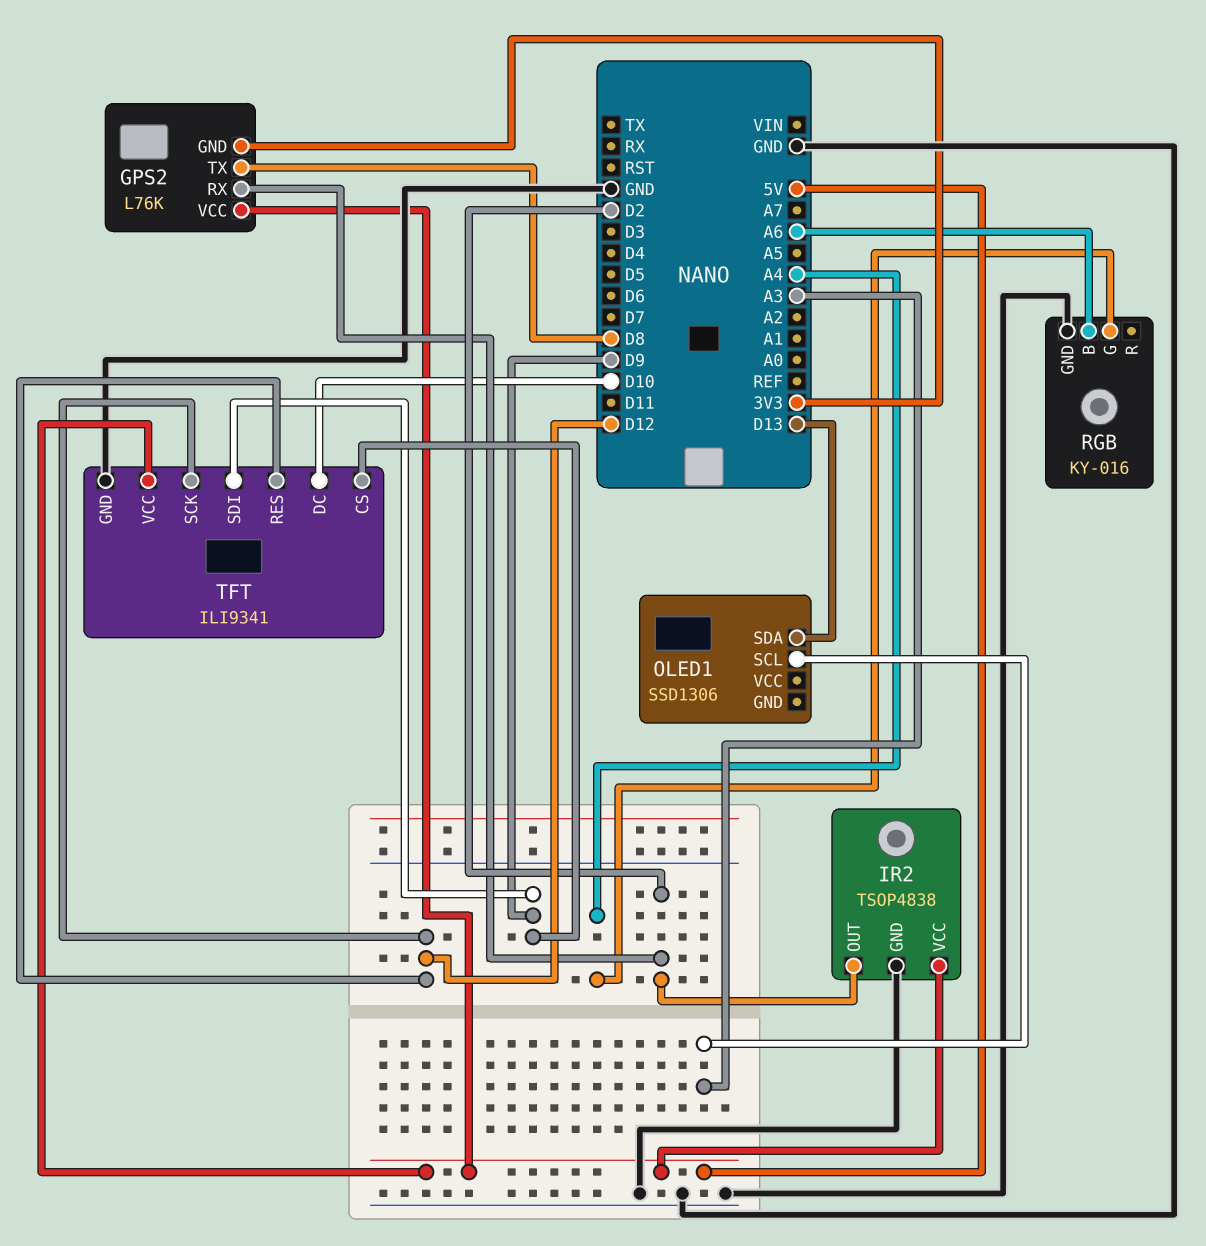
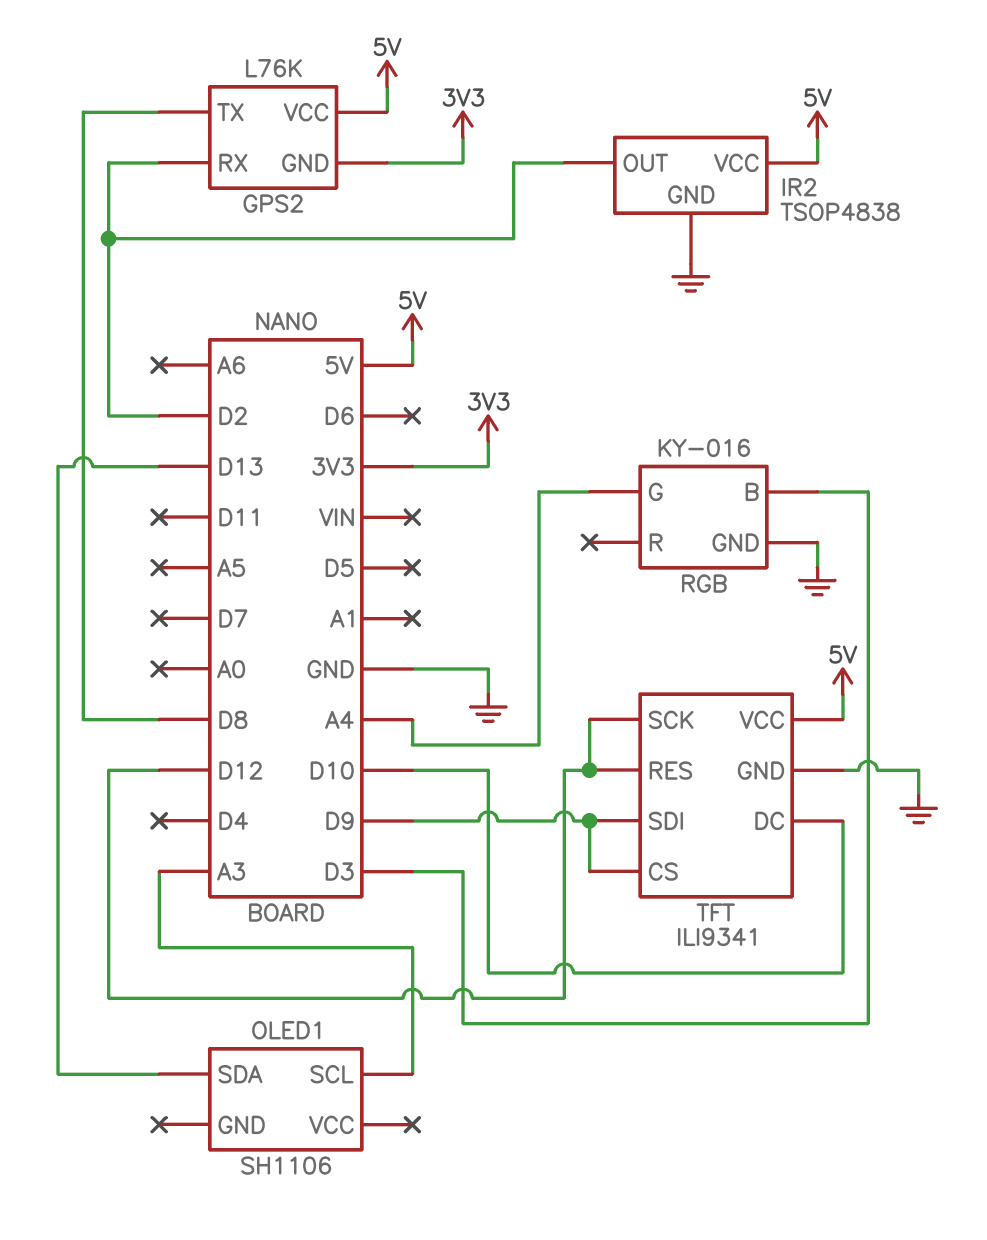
OLED1: SSD1306 -> SH1106
RGB pin B: A6 -> D3

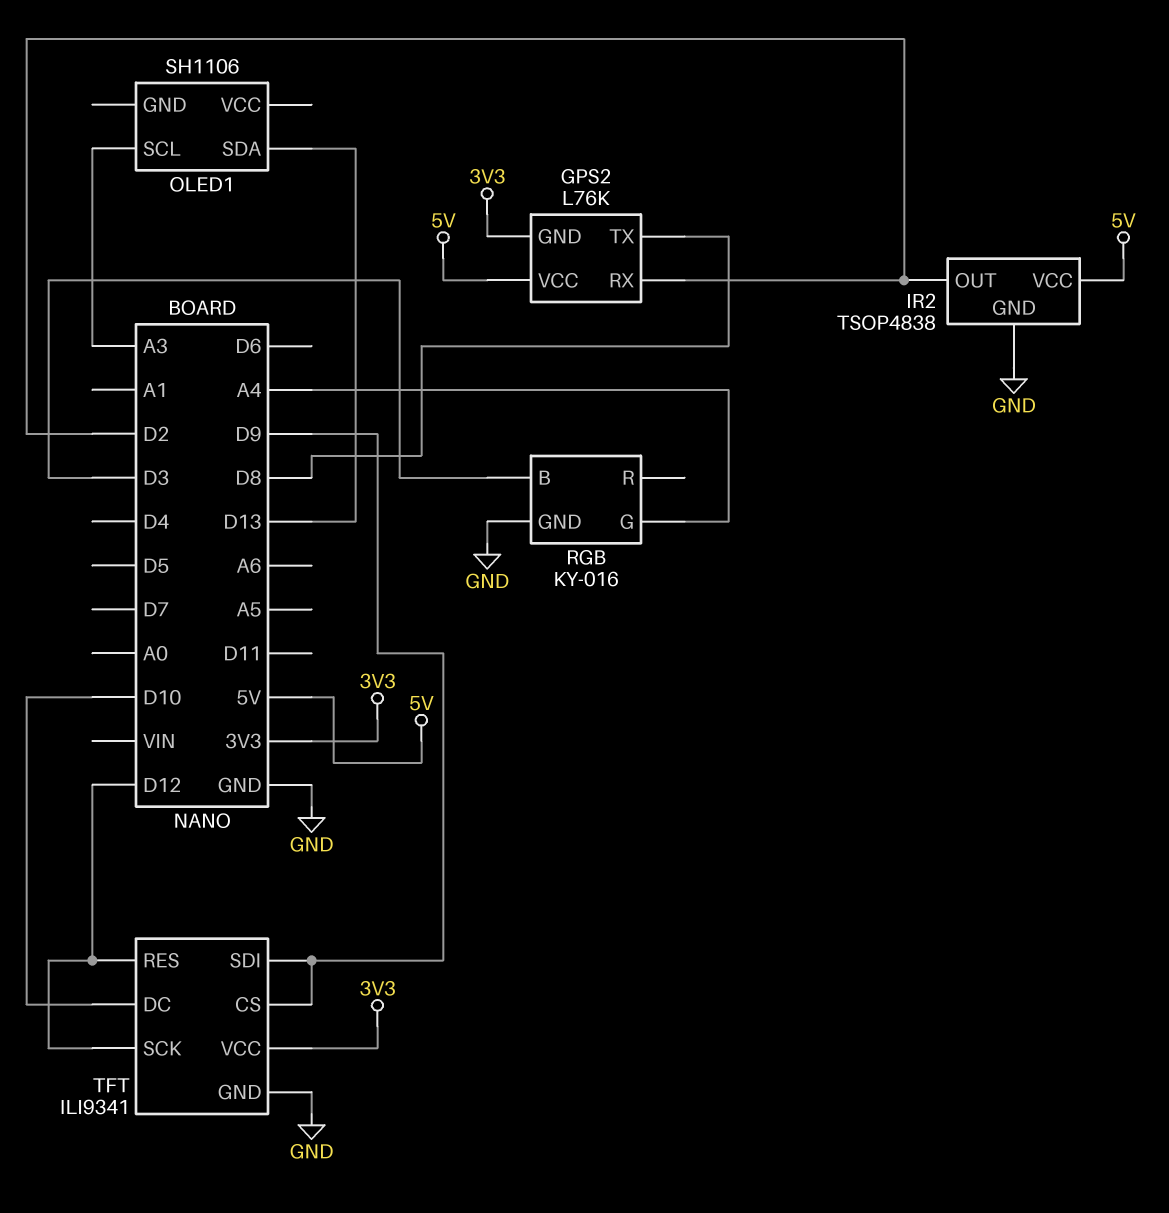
TFT pin VCC: 5V -> 3V3

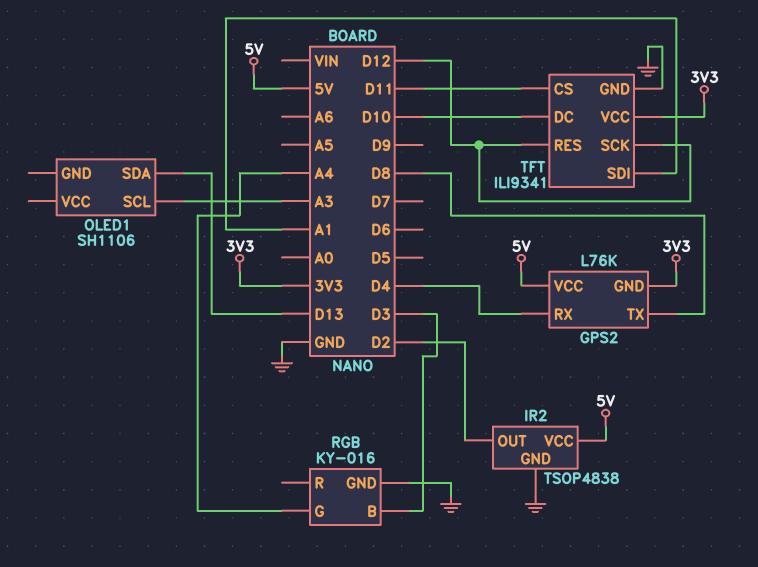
GPS2 pin RX: D2 -> D4
TFT pin CS: D9 -> D11
TFT pin SDI: D9 -> A1

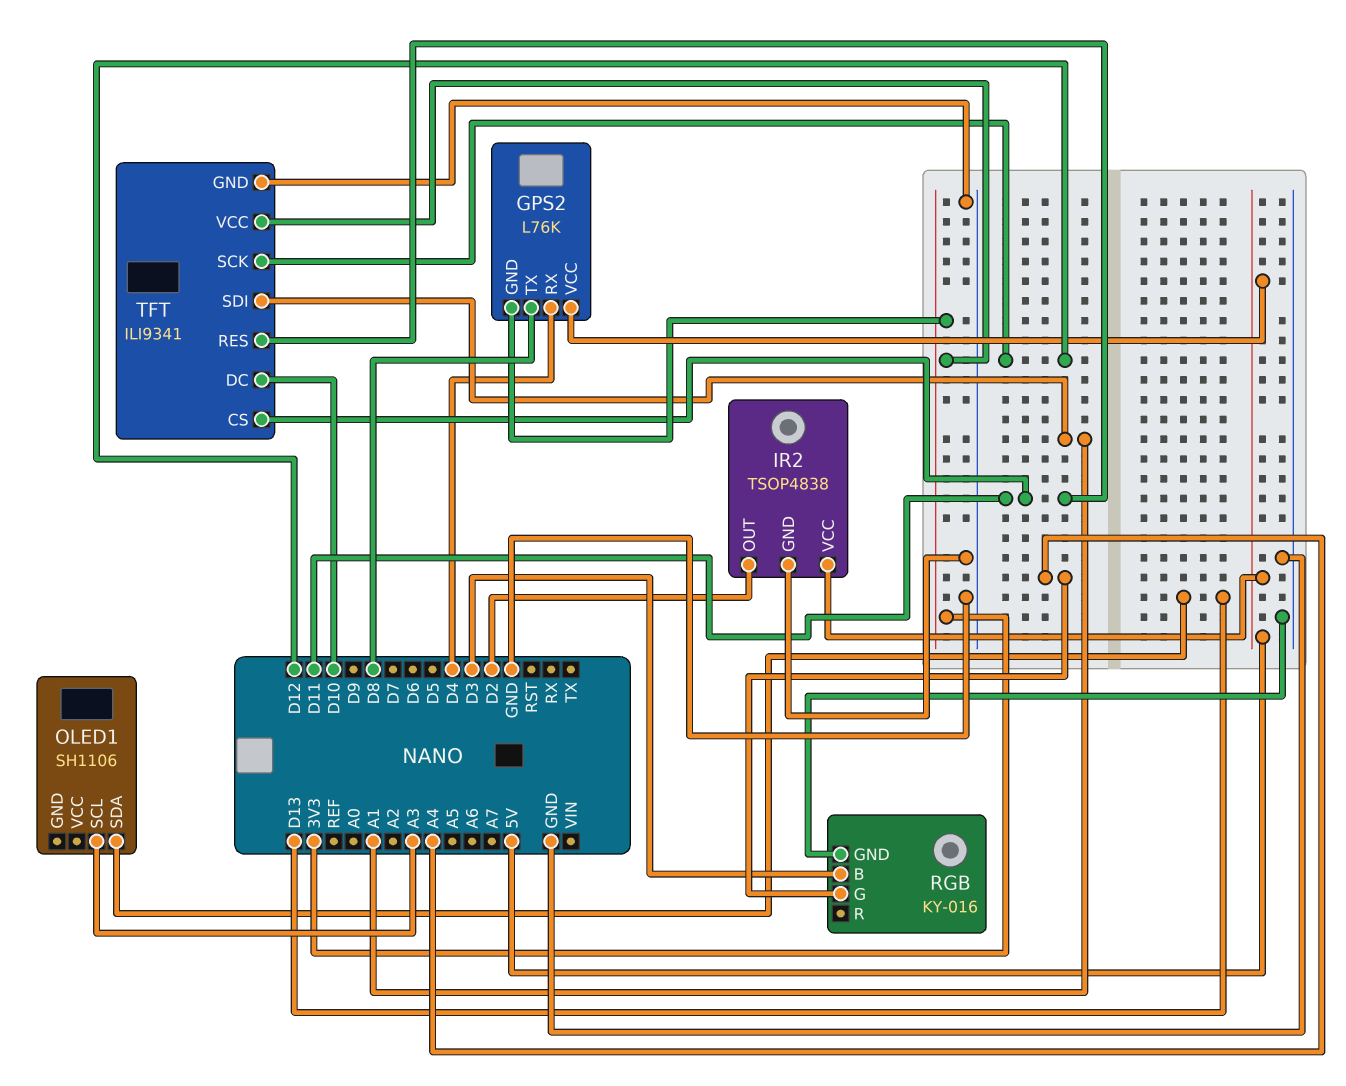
TFT pin RES: D12 -> D11

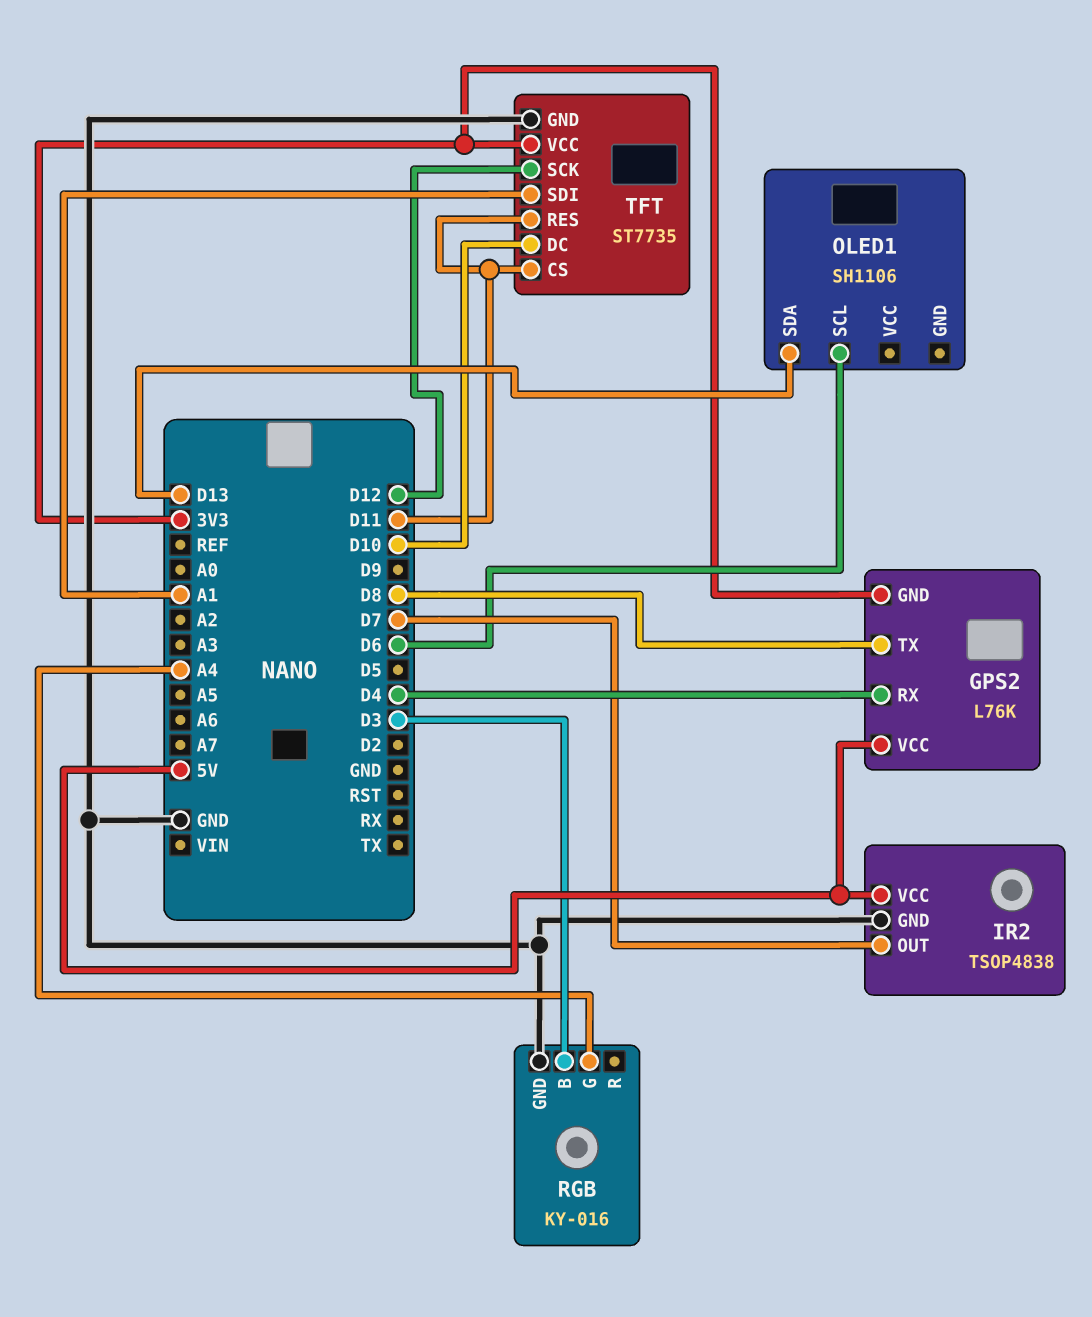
IR2 pin OUT: D2 -> D7
OLED1 pin SCL: A3 -> D6
TFT: ILI9341 -> ST7735

